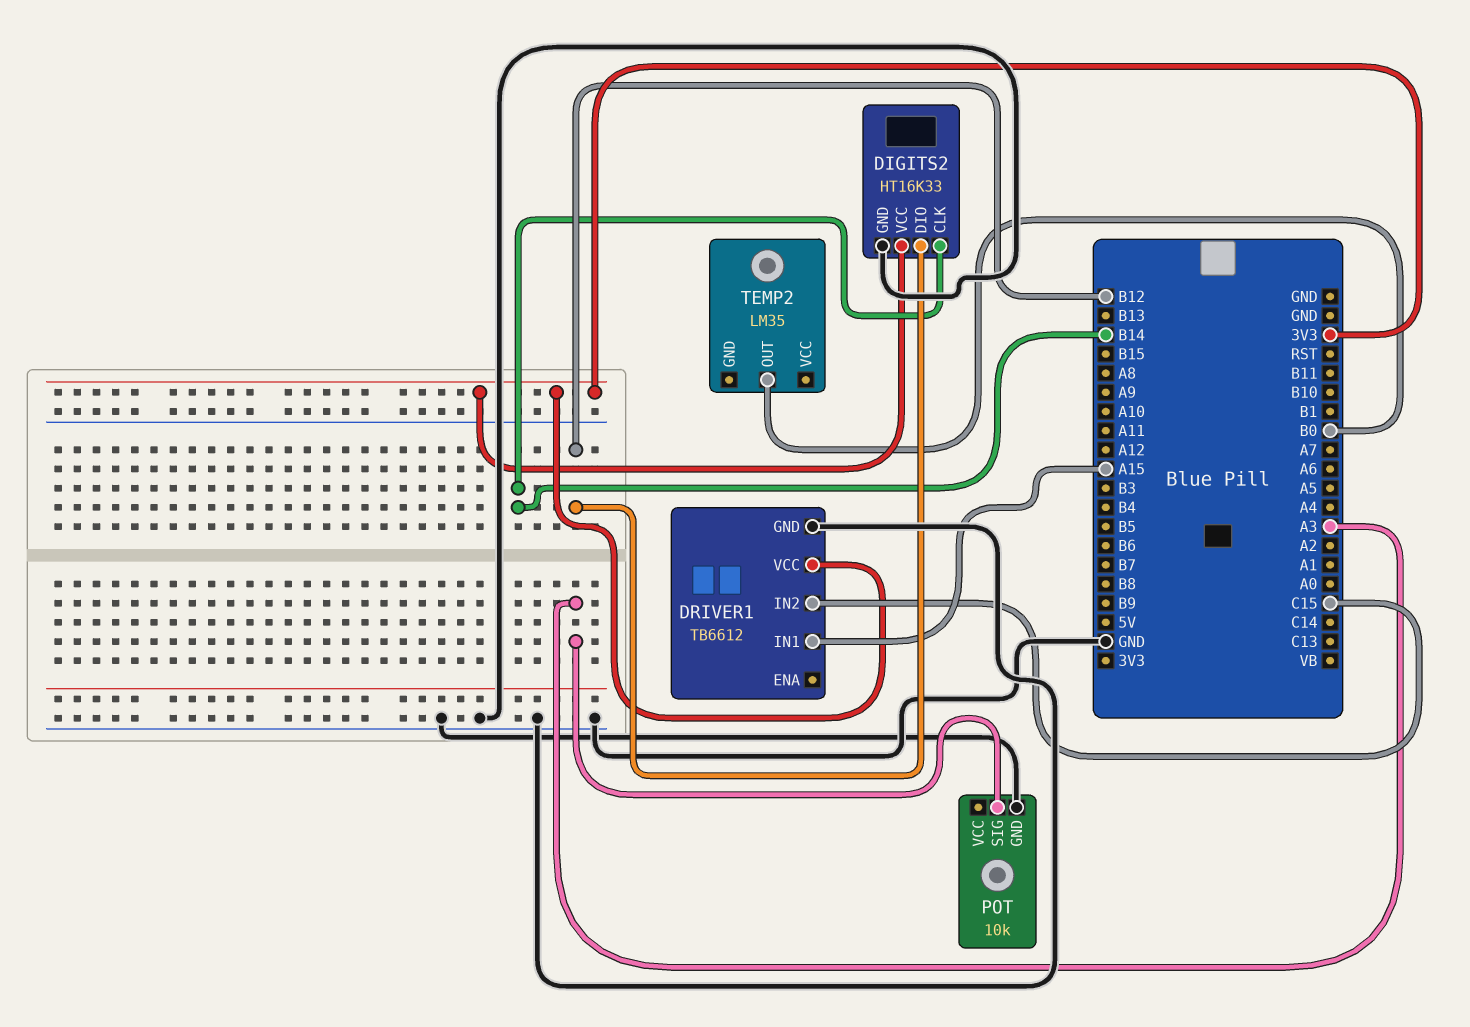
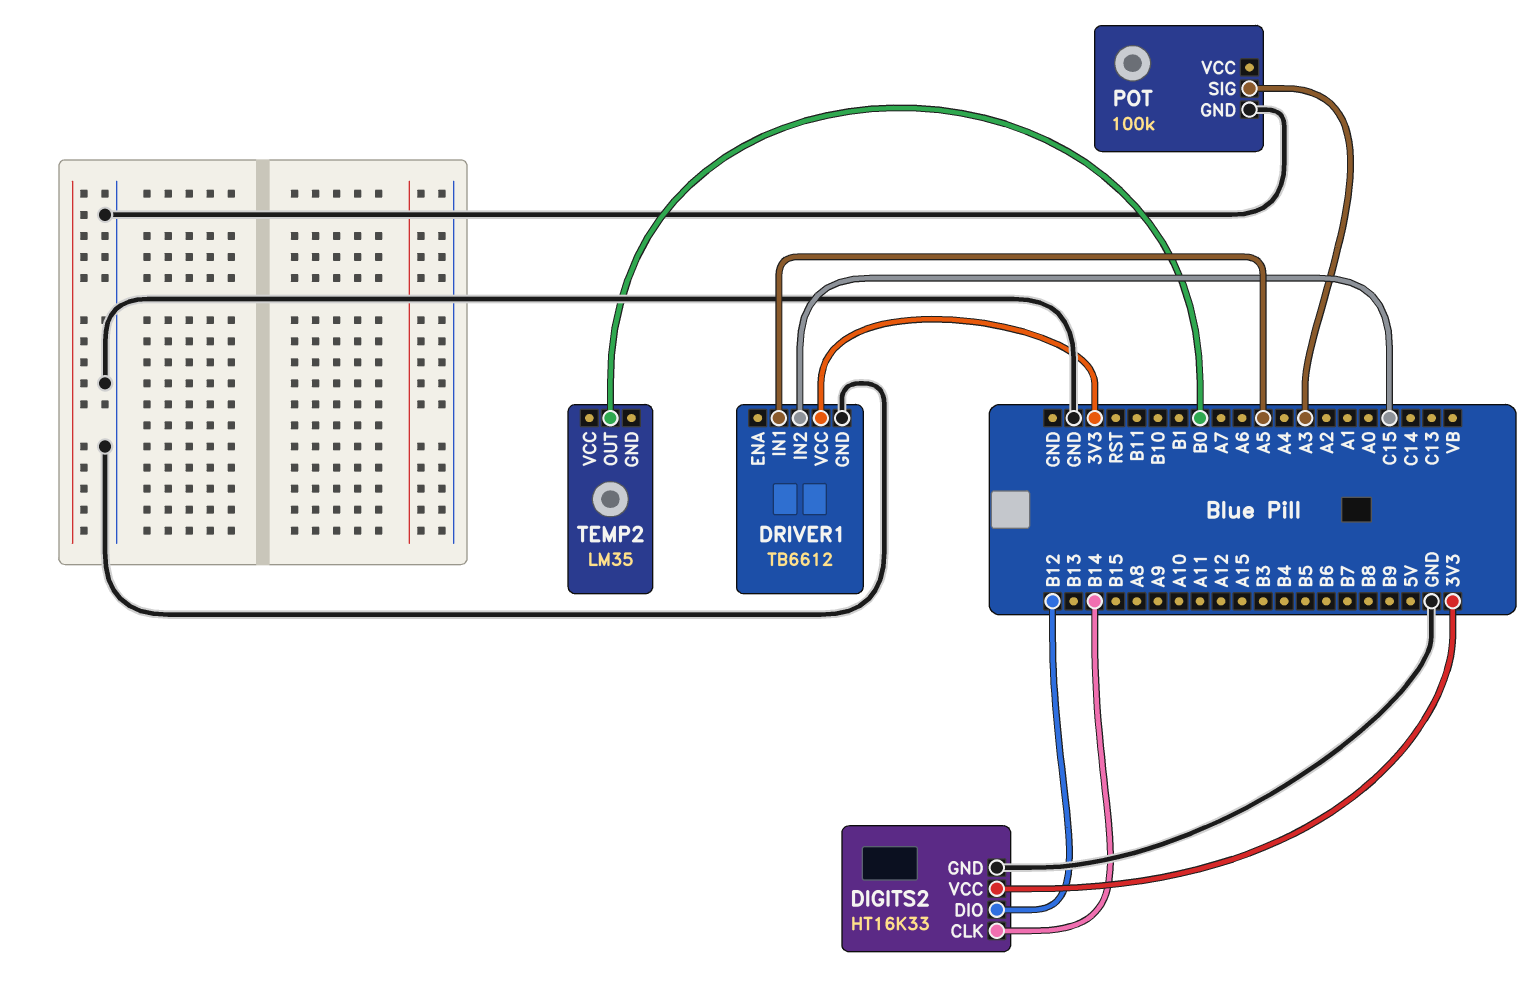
DRIVER1 pin IN1: A15 -> A5
POT: 10k -> 100k

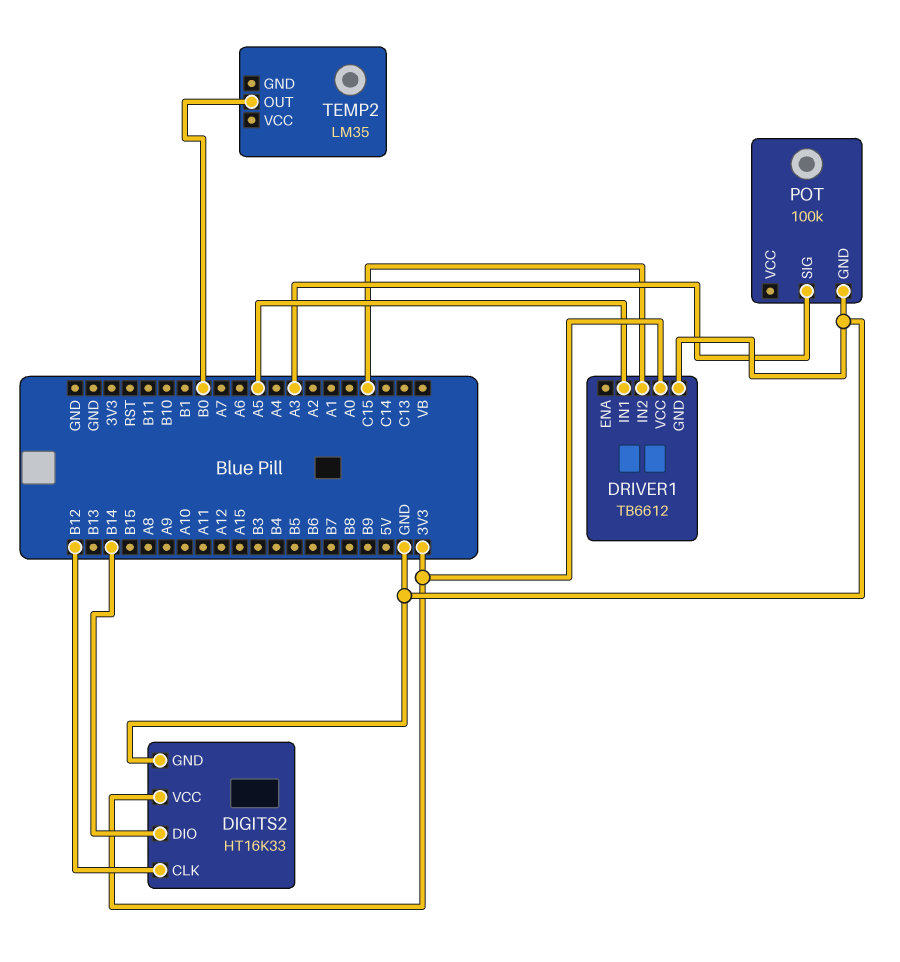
DIGITS2 pin CLK: B14 -> B12
DIGITS2 pin DIO: B12 -> B14

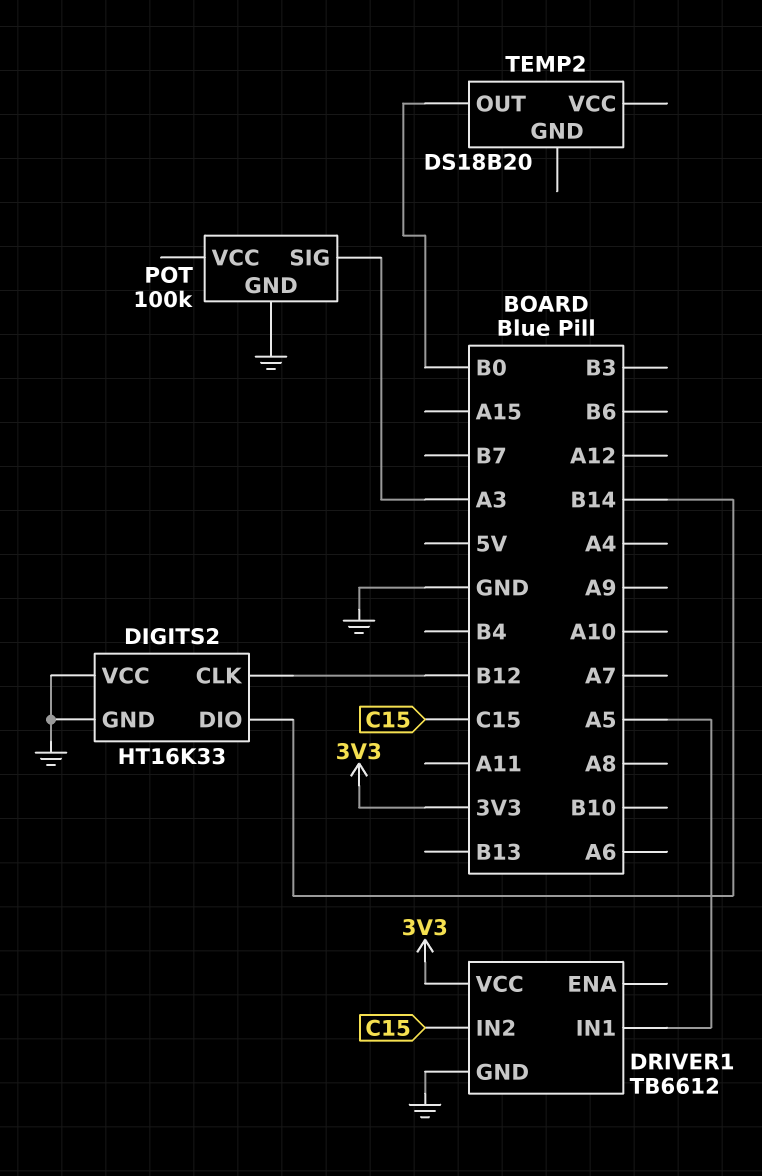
DIGITS2 pin VCC: 3V3 -> GND
TEMP2: LM35 -> DS18B20

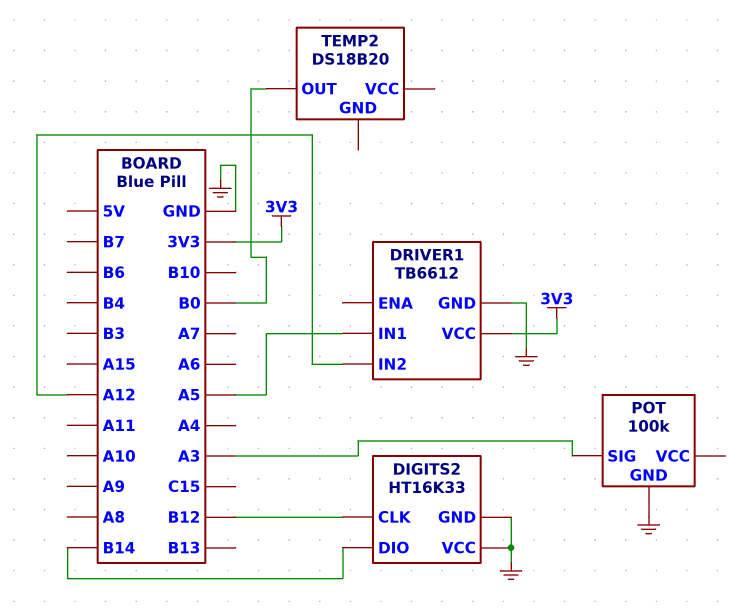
DRIVER1 pin IN2: C15 -> A12

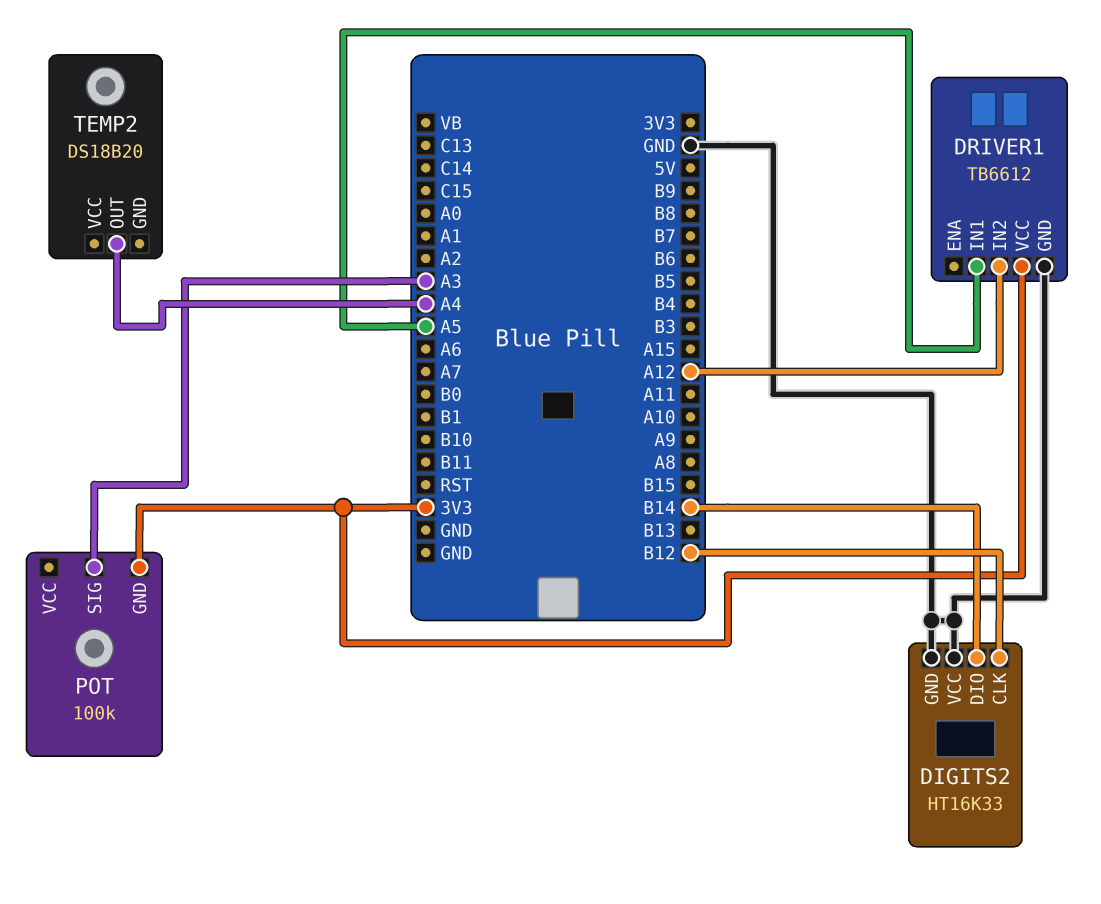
POT pin GND: GND -> 3V3
TEMP2 pin OUT: B0 -> A4

